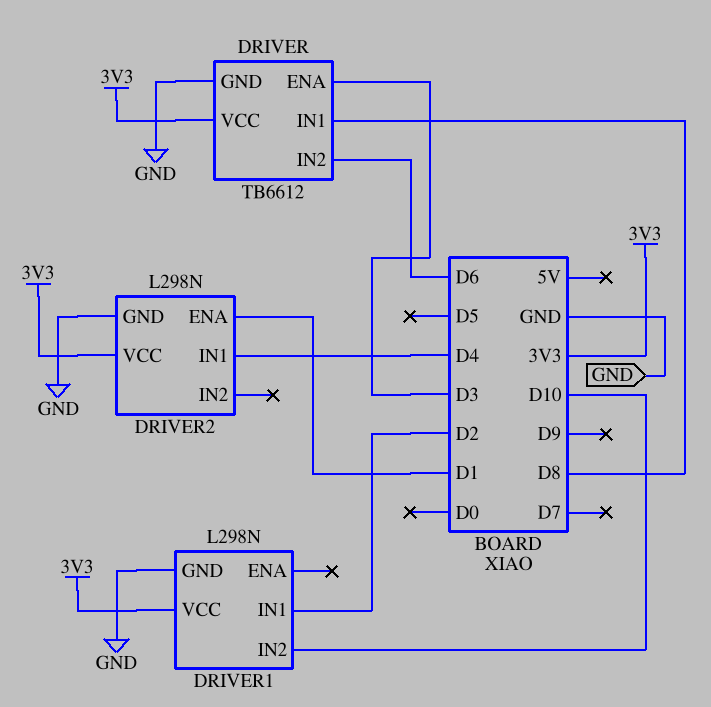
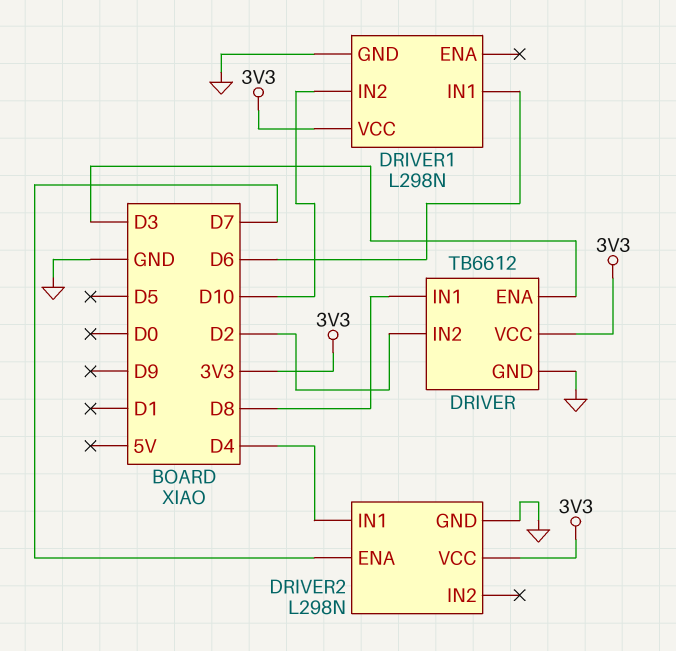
DRIVER pin IN2: D6 -> D2
DRIVER1 pin IN1: D2 -> D6
DRIVER2 pin ENA: D1 -> D7

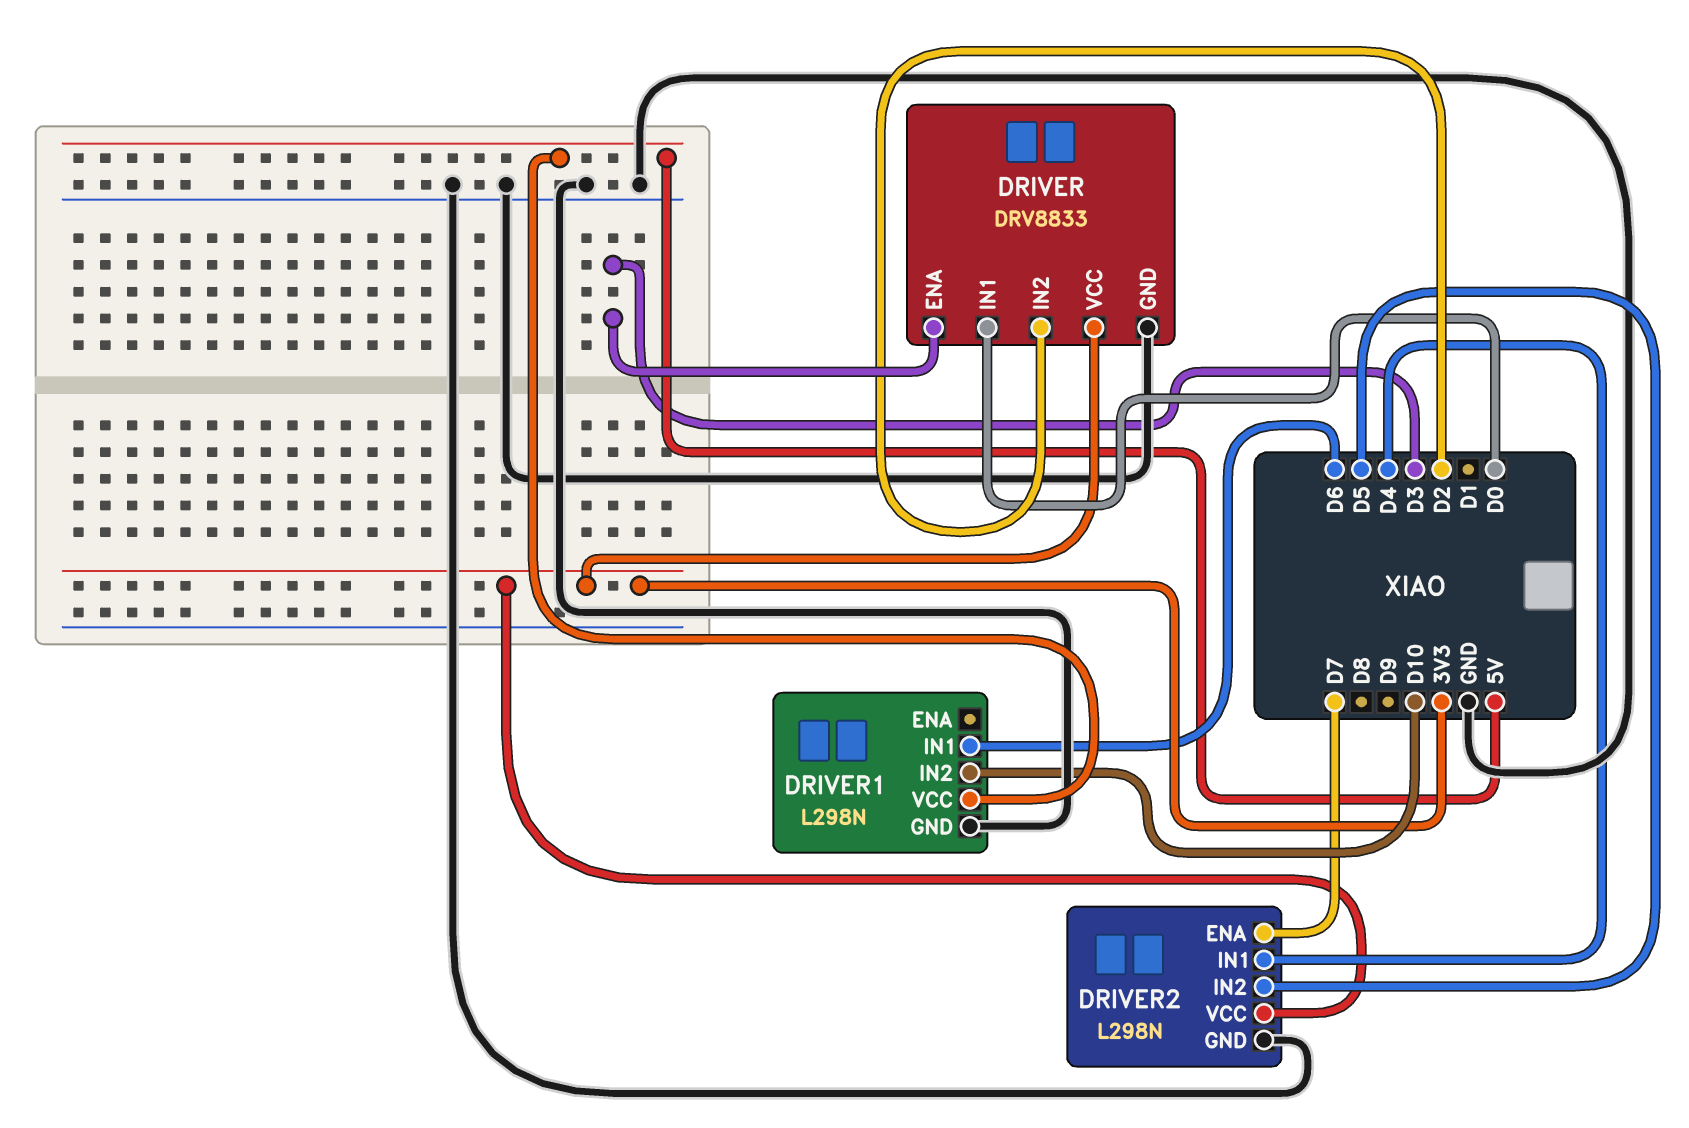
DRIVER: TB6612 -> DRV8833
DRIVER pin IN1: D8 -> D0
DRIVER1 pin VCC: 3V3 -> 5V
DRIVER2 pin IN2: none -> D5

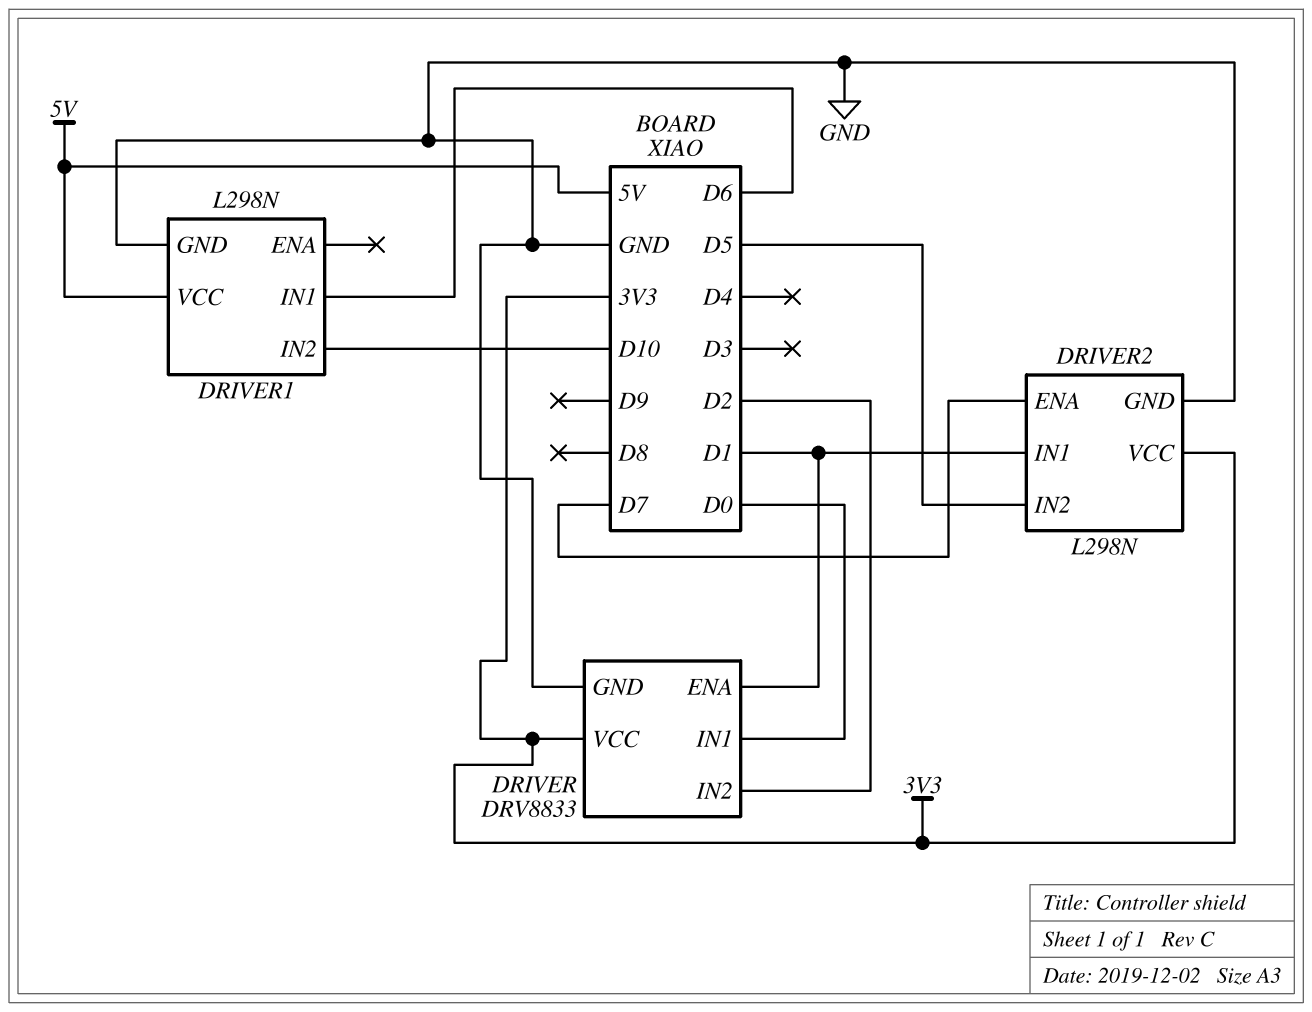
DRIVER pin ENA: D3 -> D1
DRIVER2 pin IN1: D4 -> D1

